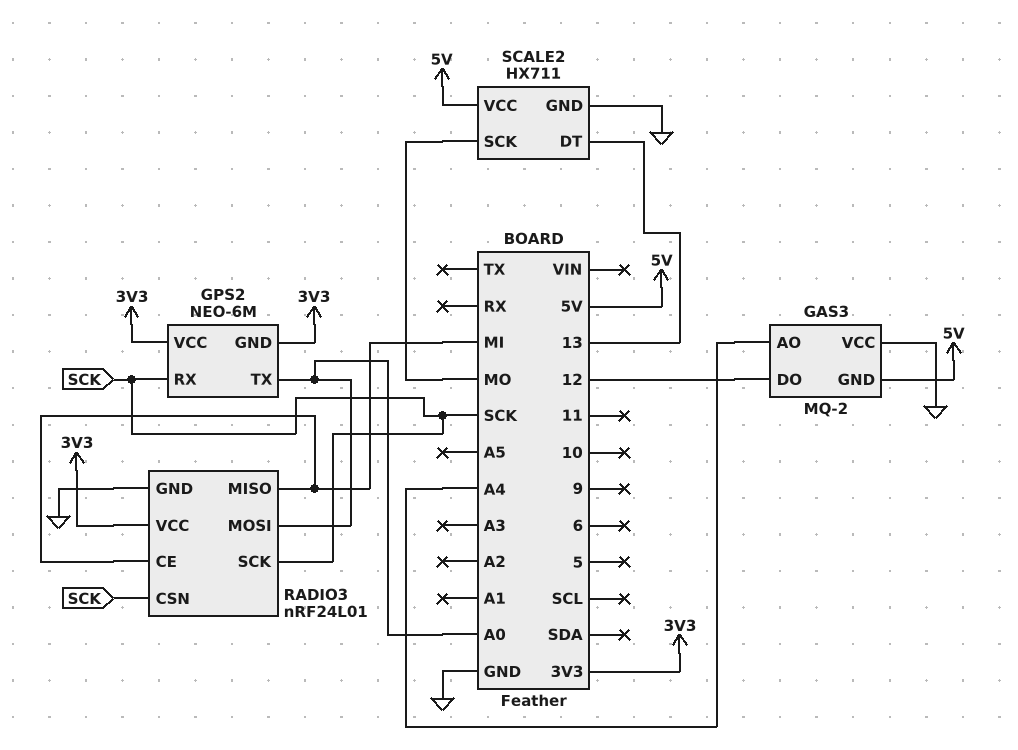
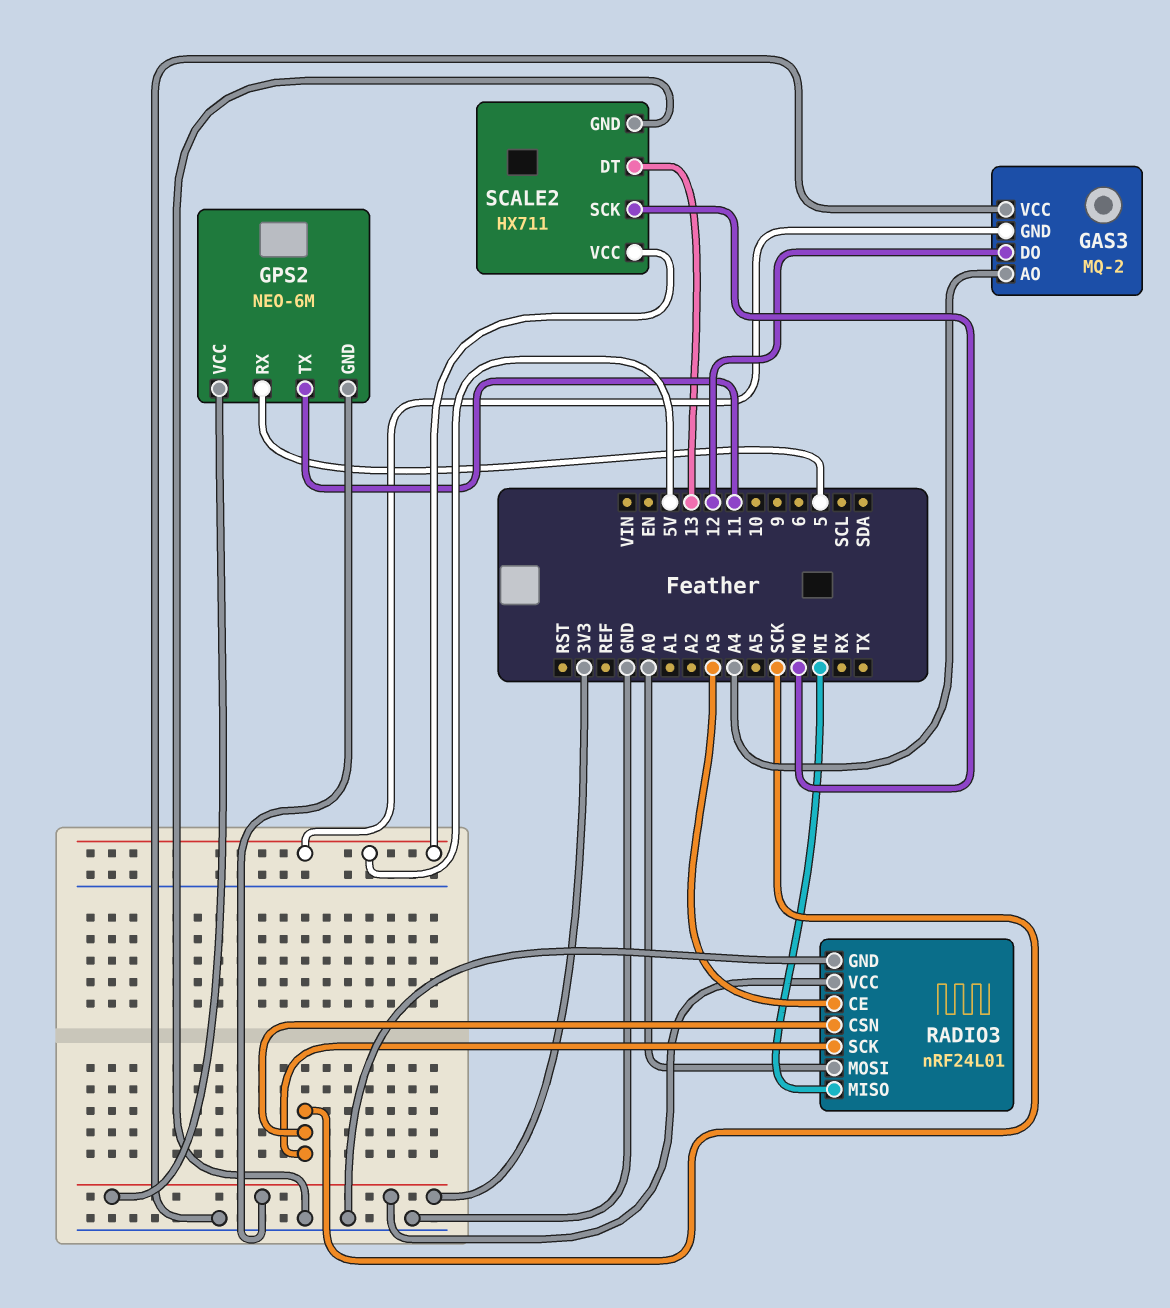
GPS2 pin RX: SCK -> 5
GPS2 pin TX: A0 -> 11
RADIO3 pin CE: MI -> A3

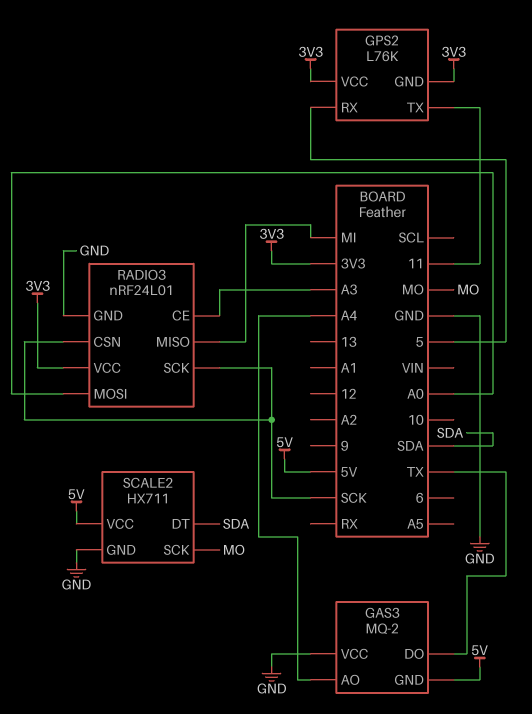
GAS3 pin DO: 12 -> TX
GPS2: NEO-6M -> L76K
SCALE2 pin DT: 13 -> SDA

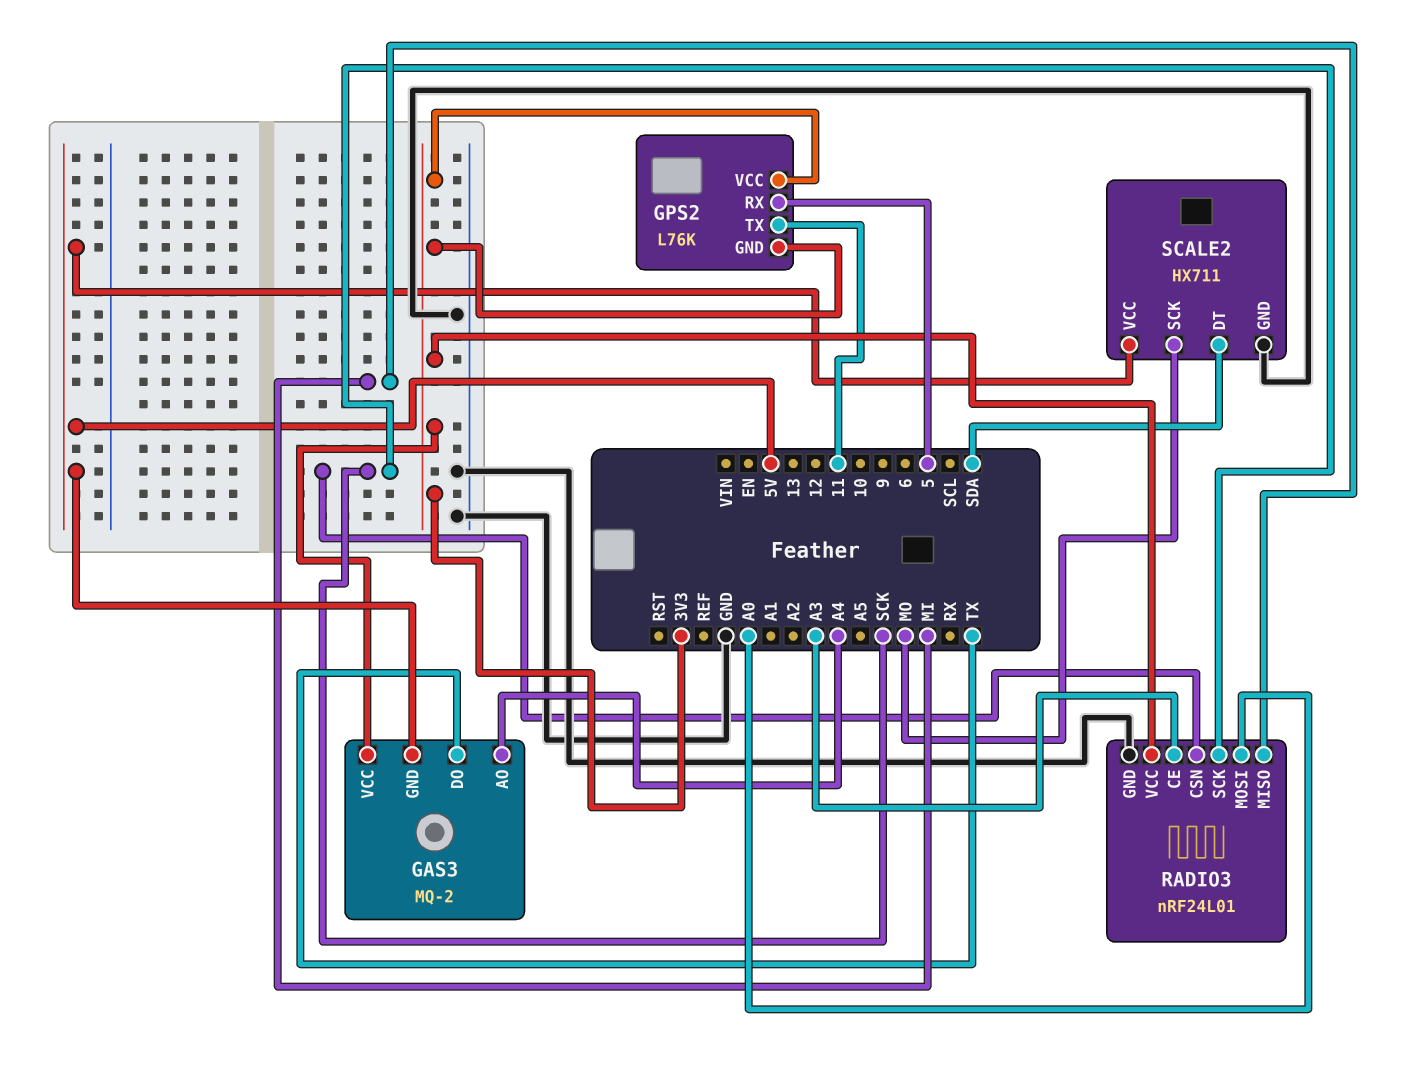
GAS3 pin VCC: GND -> 3V3

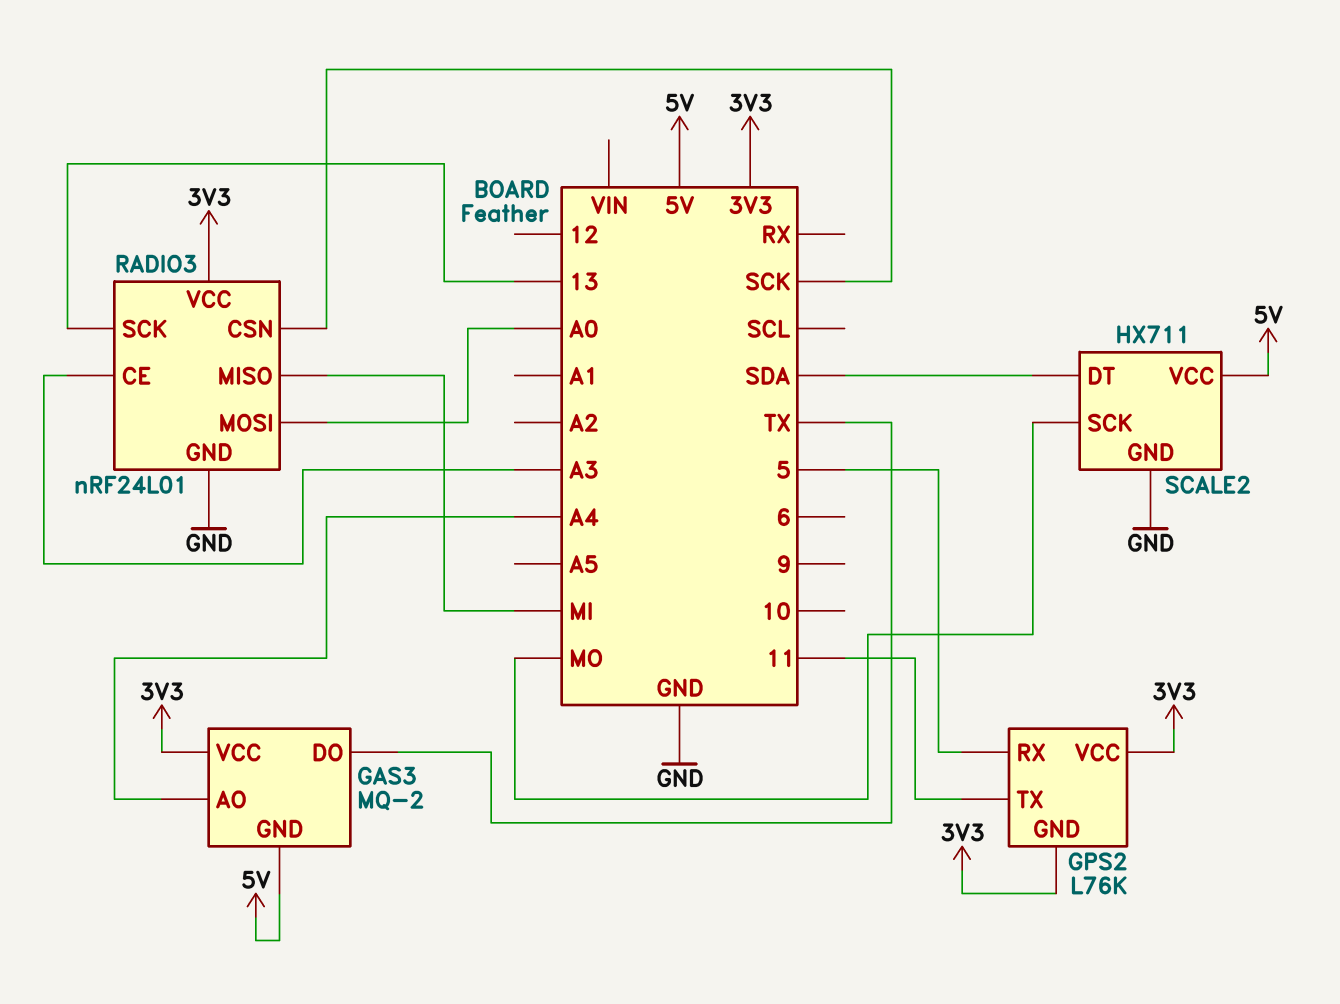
RADIO3 pin SCK: SCK -> 13

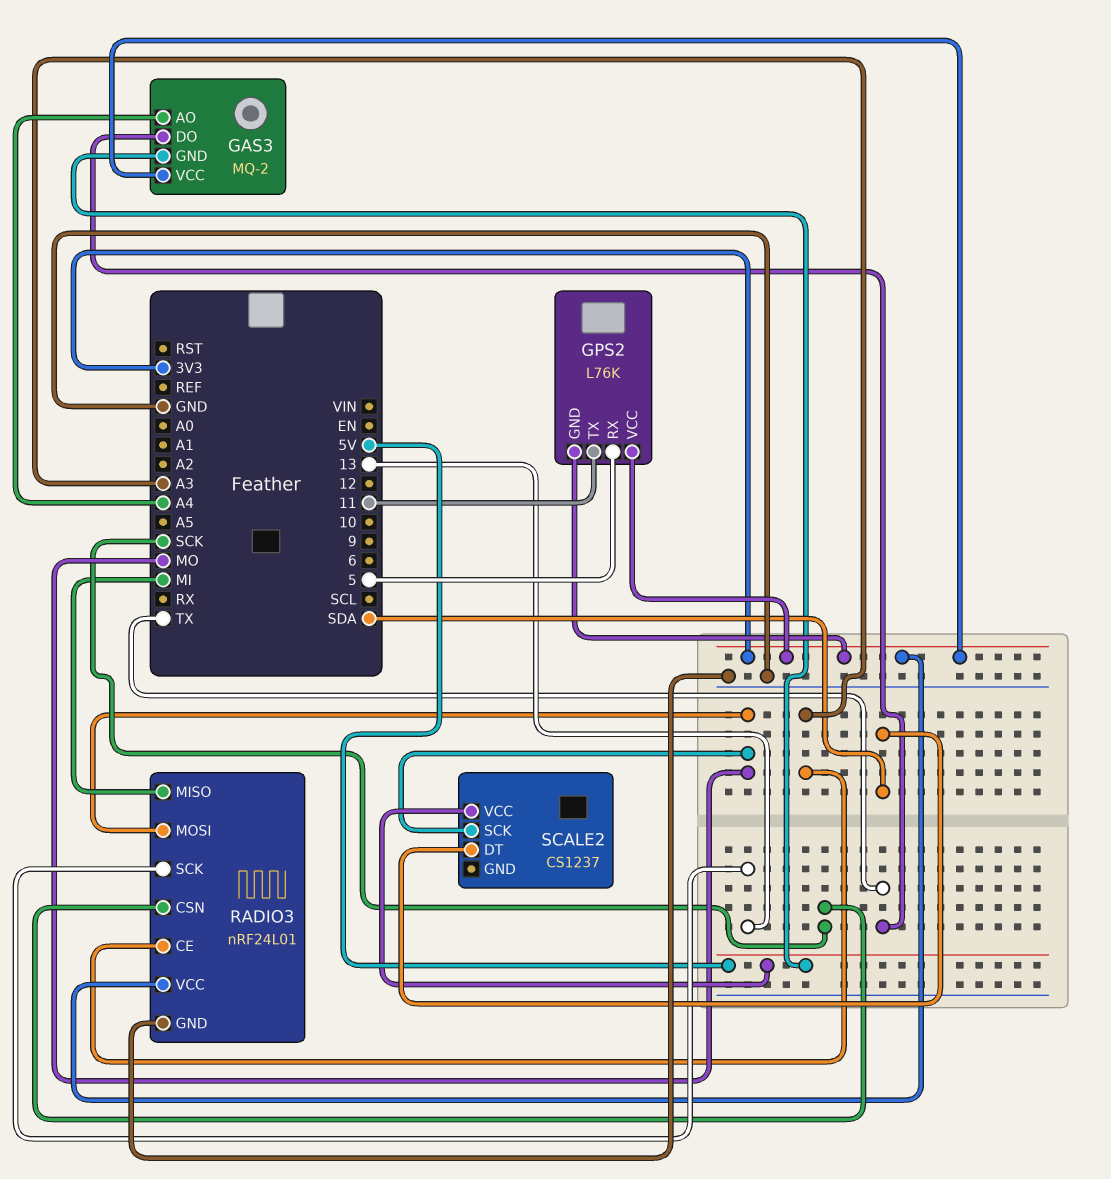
RADIO3 pin MOSI: A0 -> MO
SCALE2: HX711 -> CS1237
SCALE2 pin GND: GND -> none

